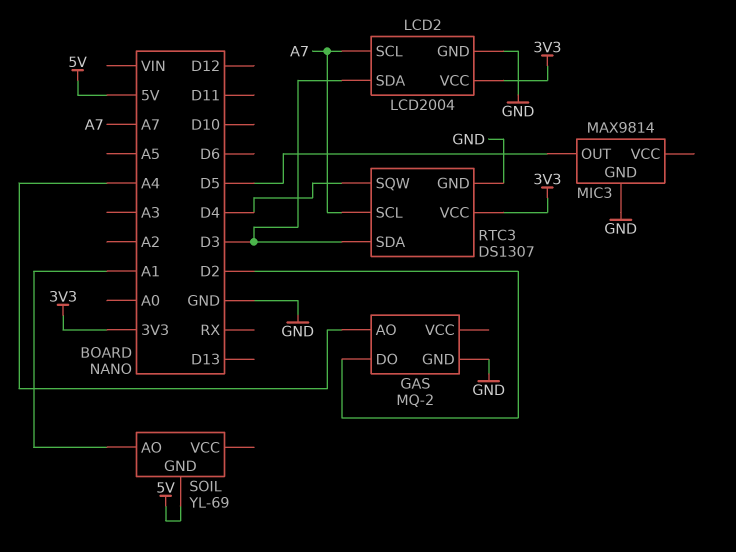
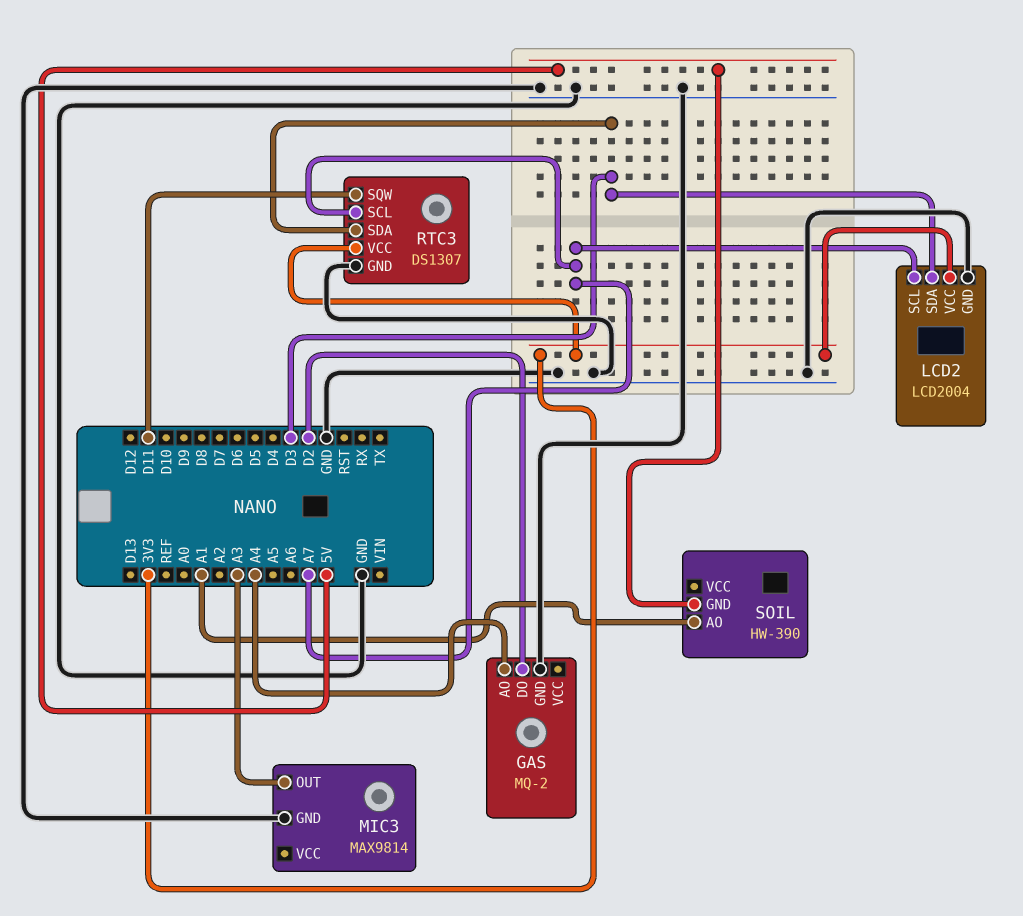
MIC3 pin OUT: D5 -> A3
RTC3 pin SQW: D4 -> D11
SOIL: YL-69 -> HW-390

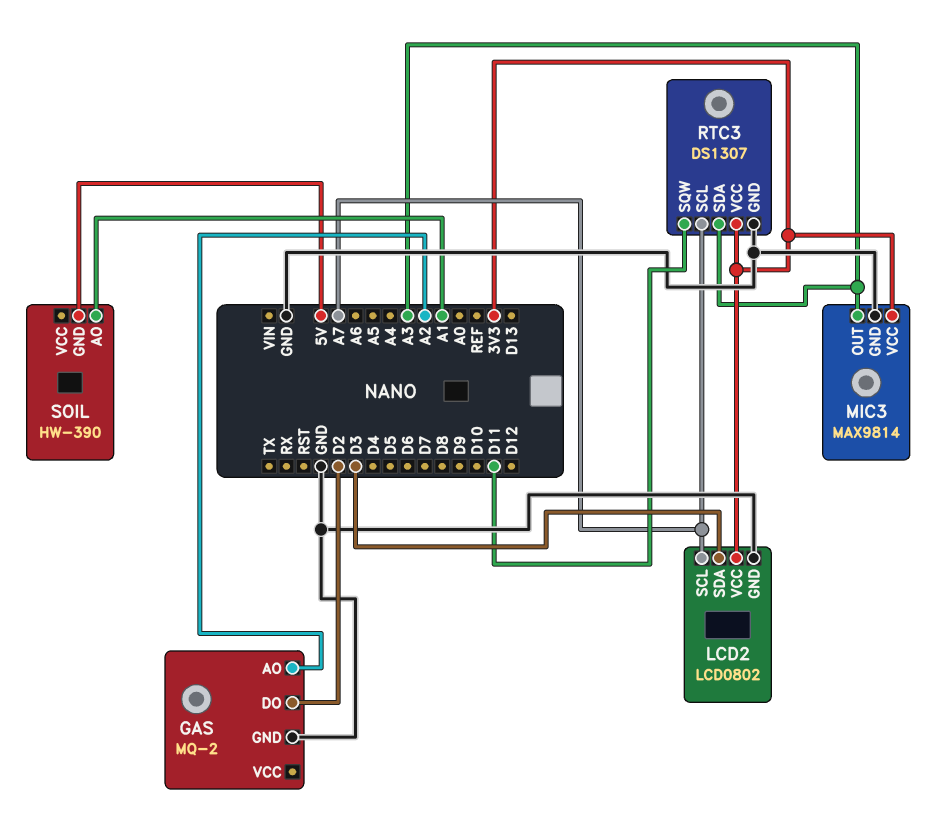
GAS pin AO: A4 -> A2
LCD2: LCD2004 -> LCD0802
MIC3 pin VCC: none -> 3V3
RTC3 pin SDA: D3 -> A3

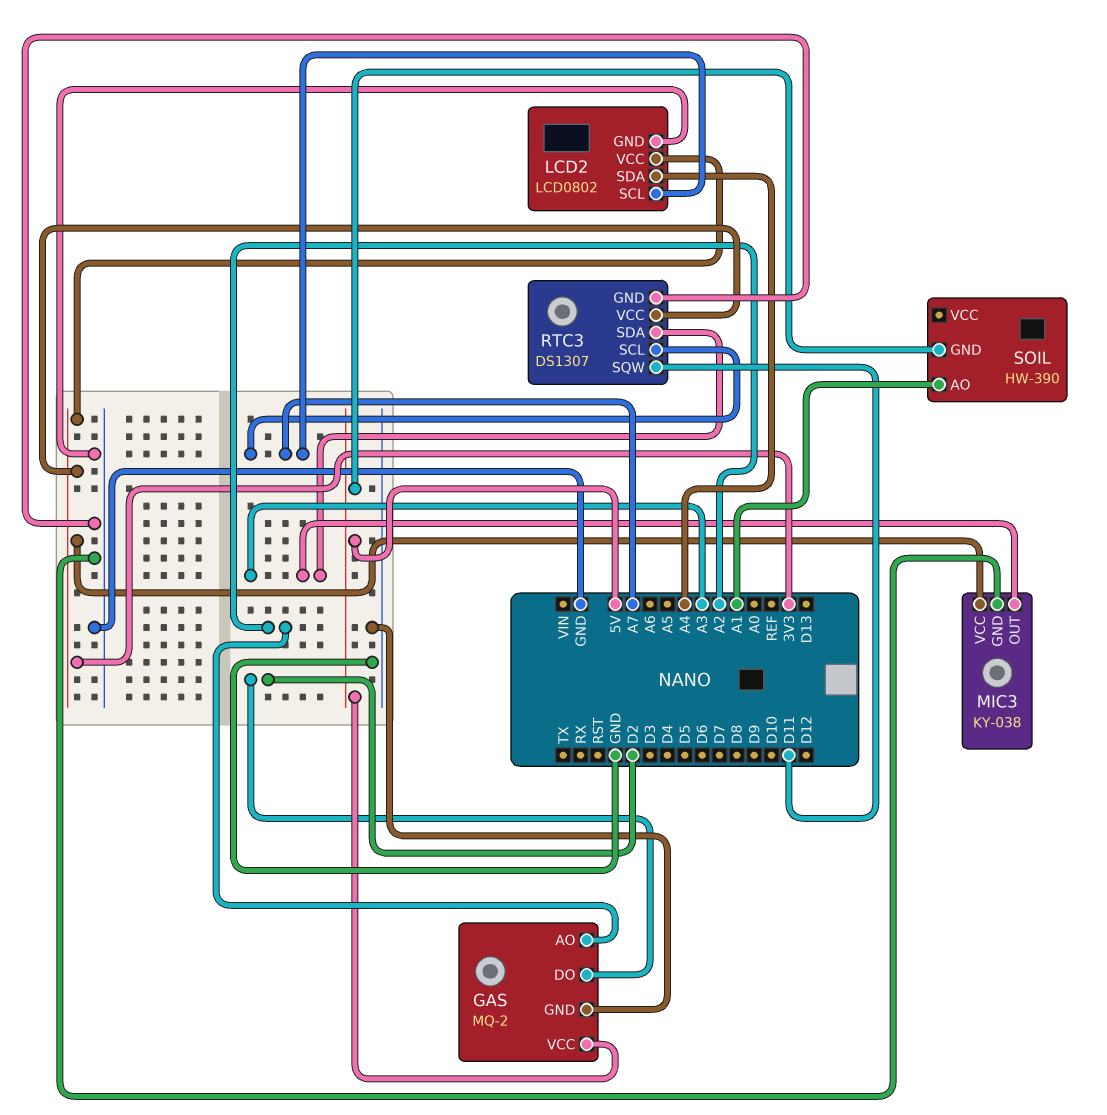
GAS pin VCC: none -> 5V
LCD2 pin SDA: D3 -> A4
MIC3: MAX9814 -> KY-038

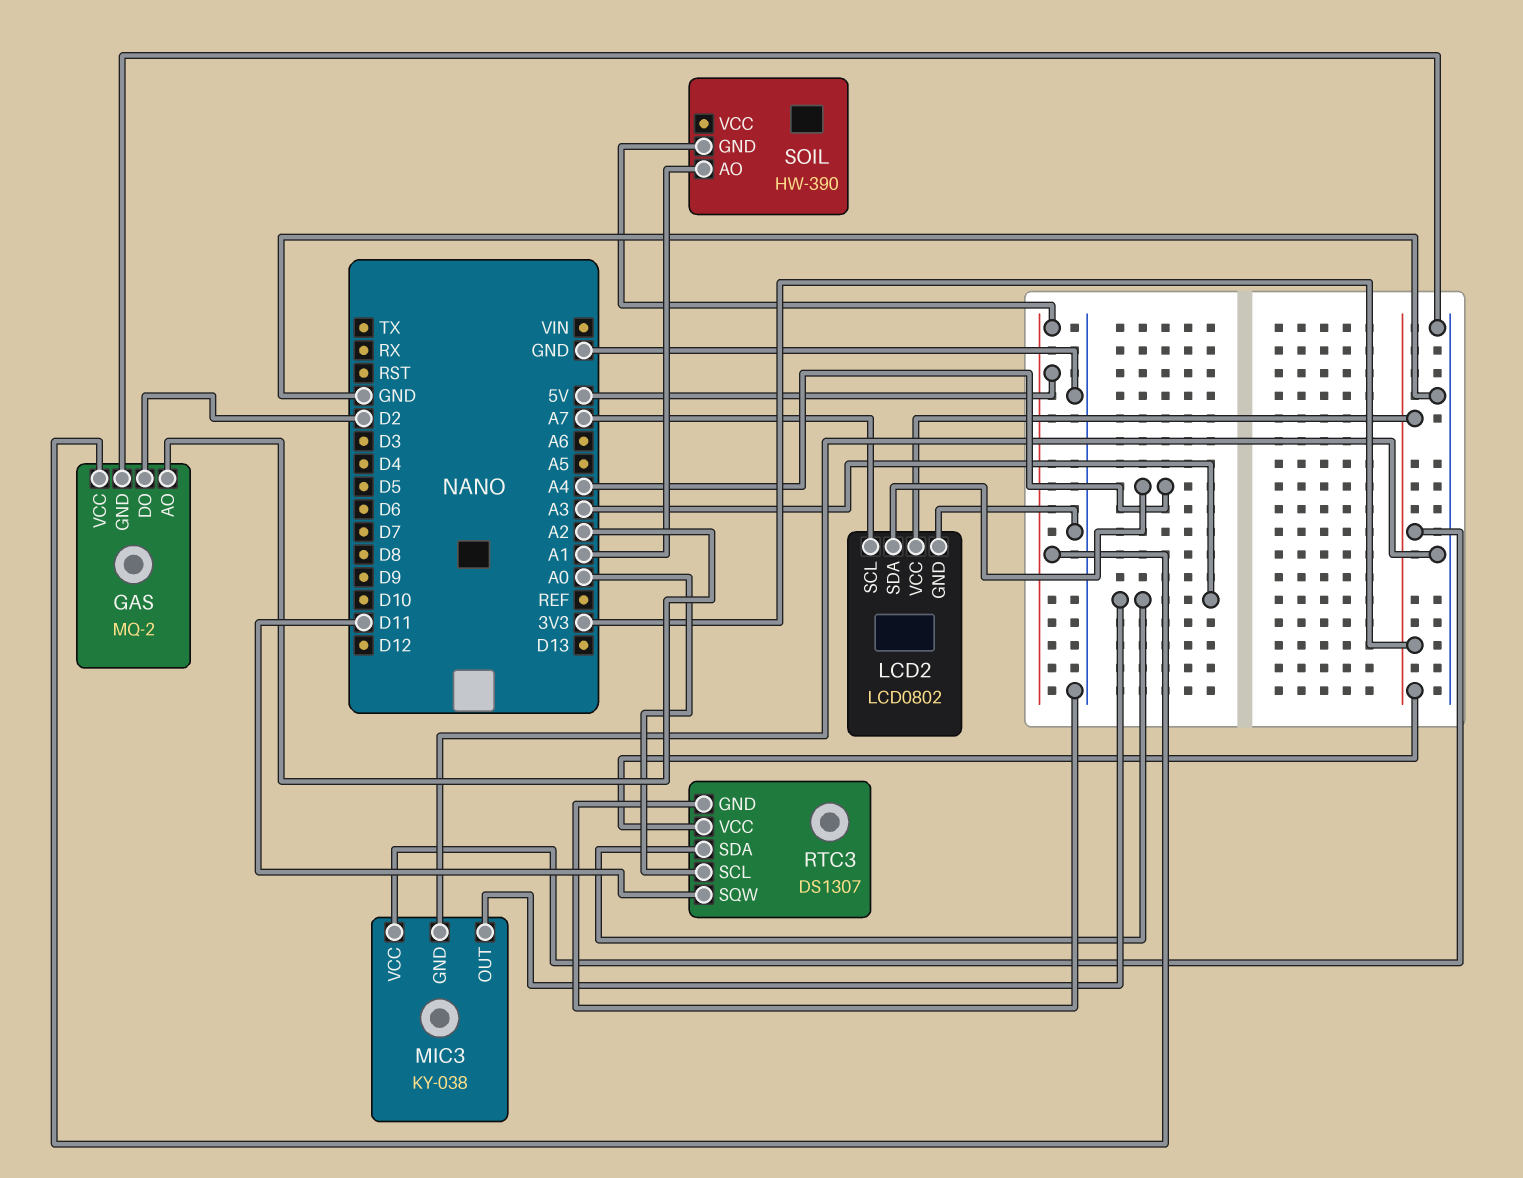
RTC3 pin SCL: A7 -> A0

